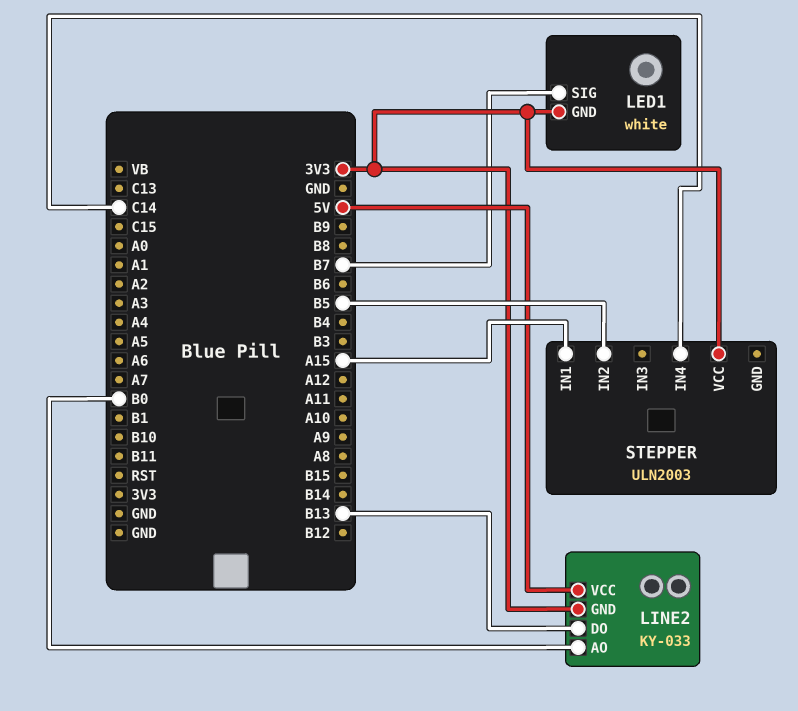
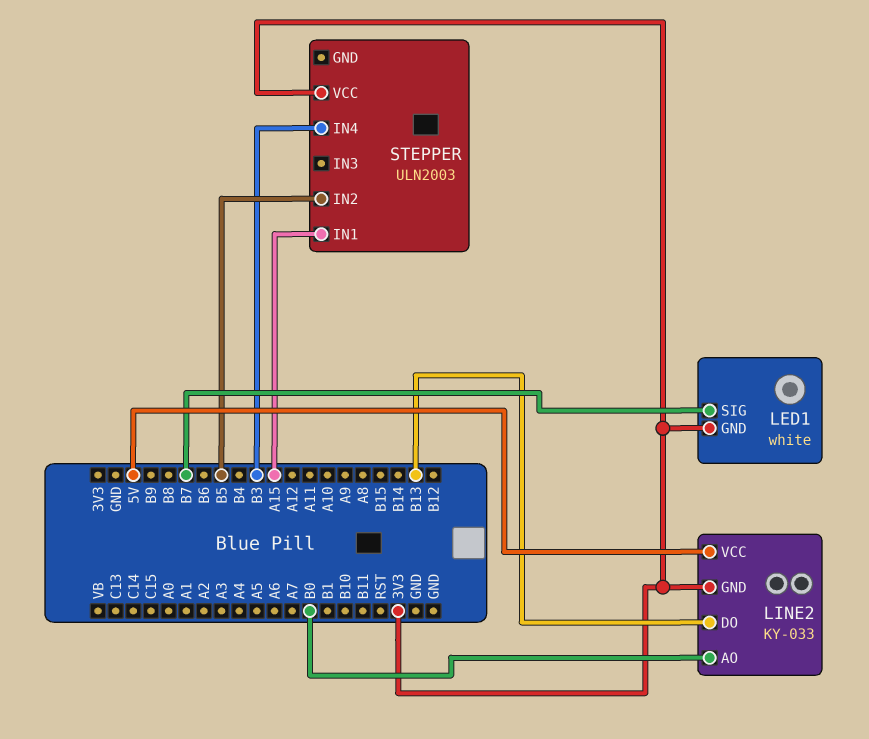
STEPPER pin IN4: C14 -> B3

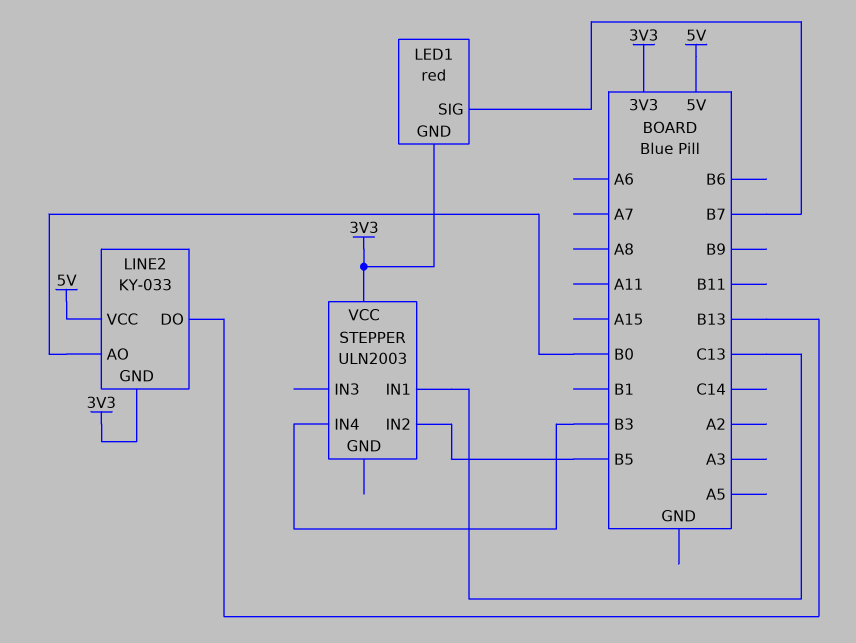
LED1: white -> red
STEPPER pin IN1: A15 -> C13

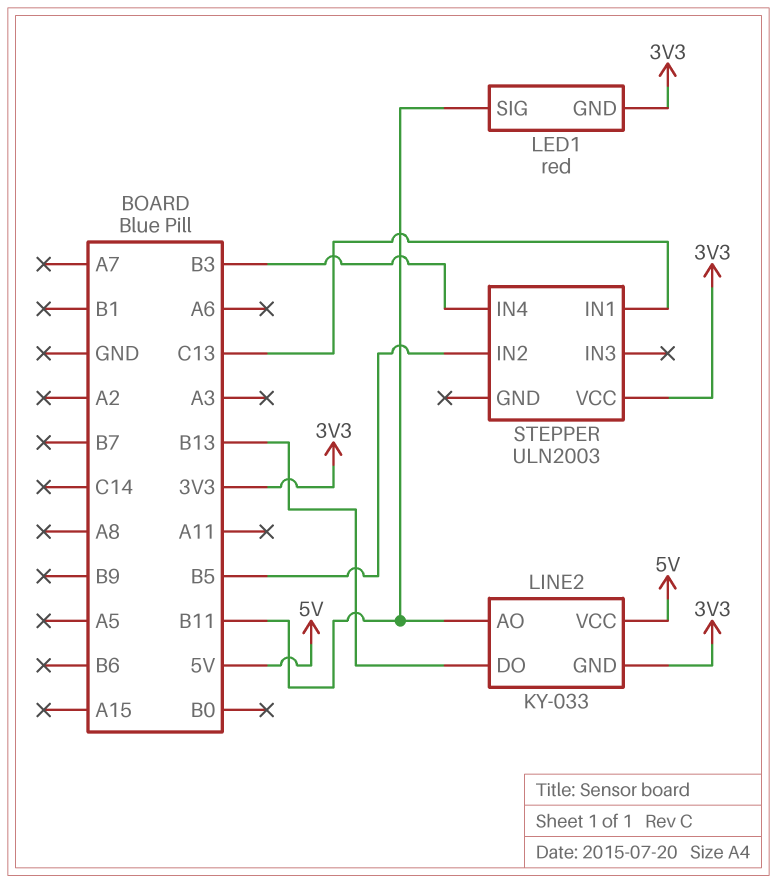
LED1 pin SIG: B7 -> B11
LINE2 pin AO: B0 -> B11

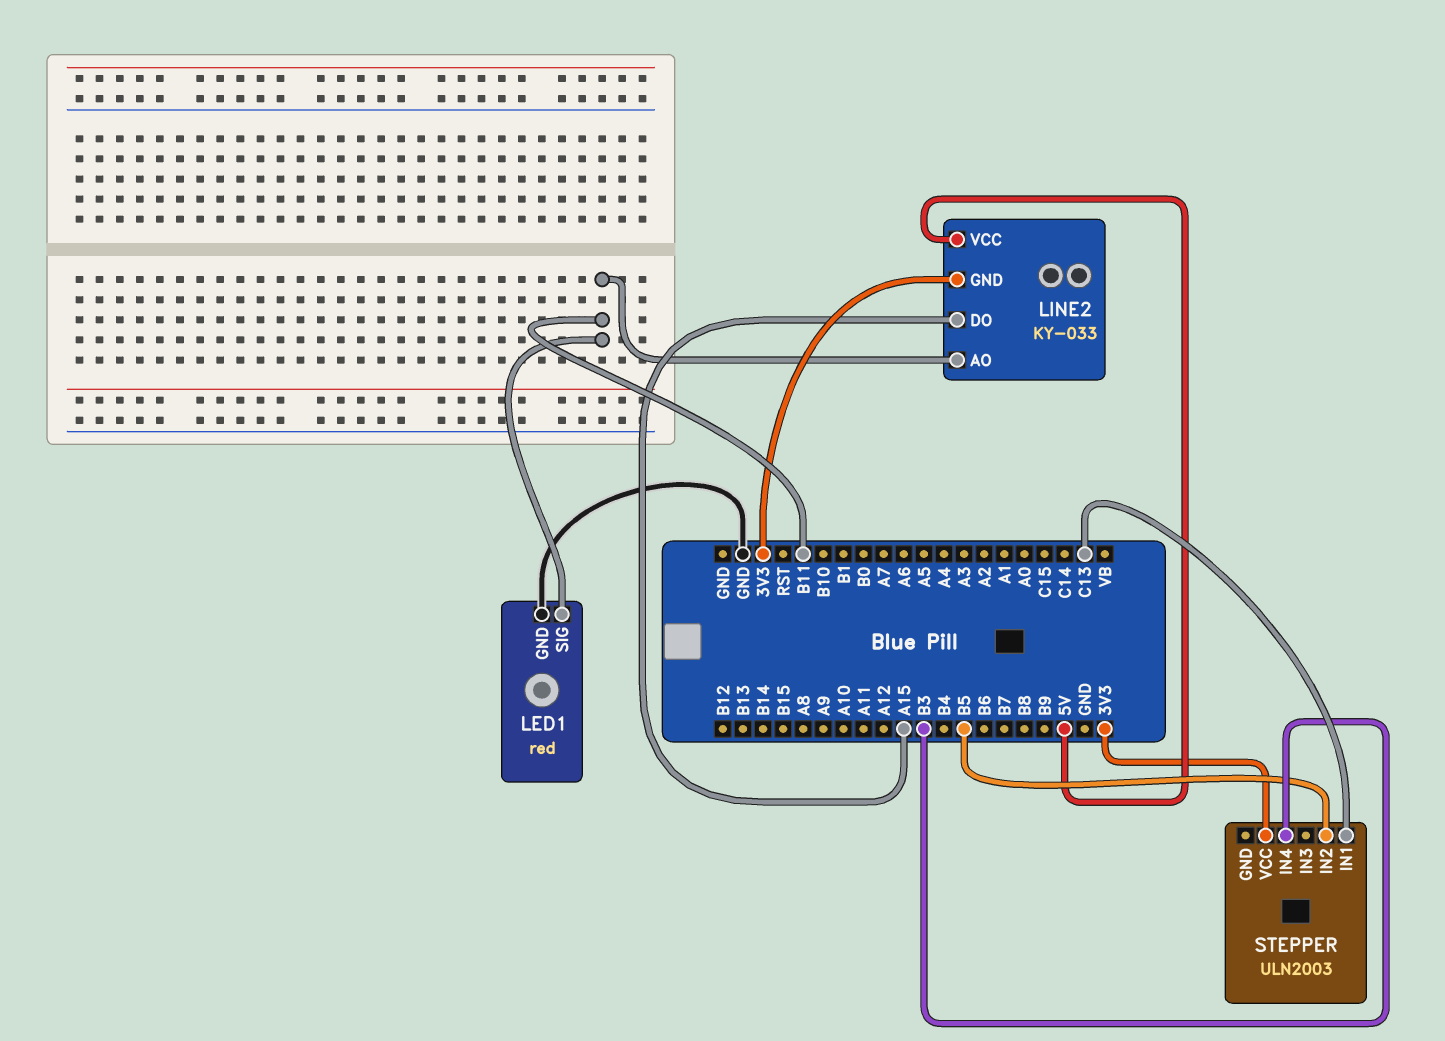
LED1 pin GND: 3V3 -> GND
LINE2 pin DO: B13 -> A15

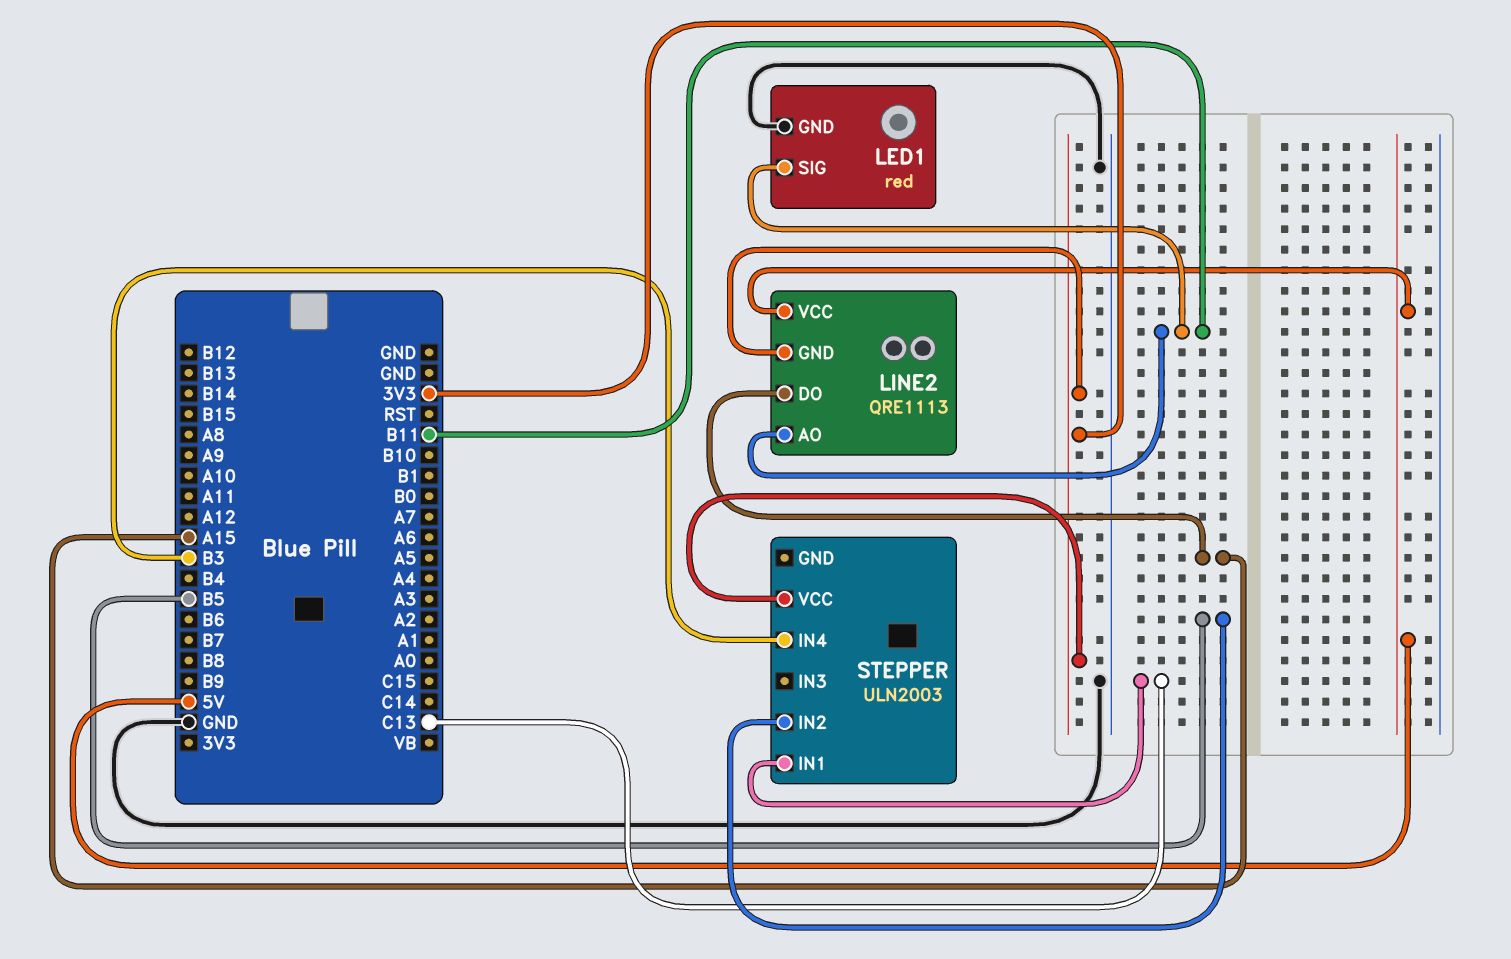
LINE2: KY-033 -> QRE1113

